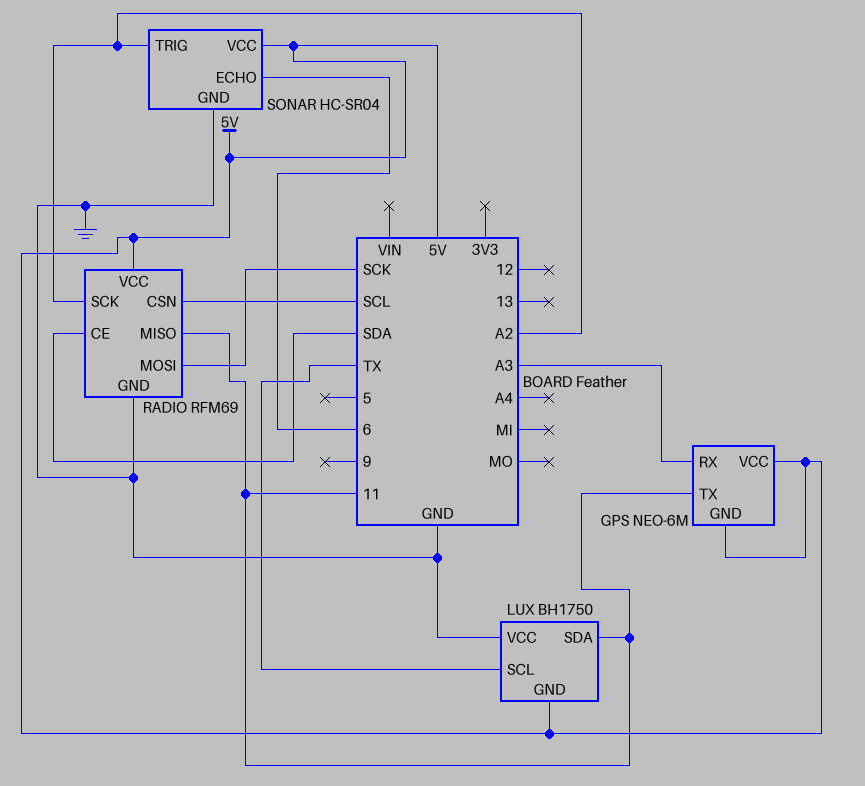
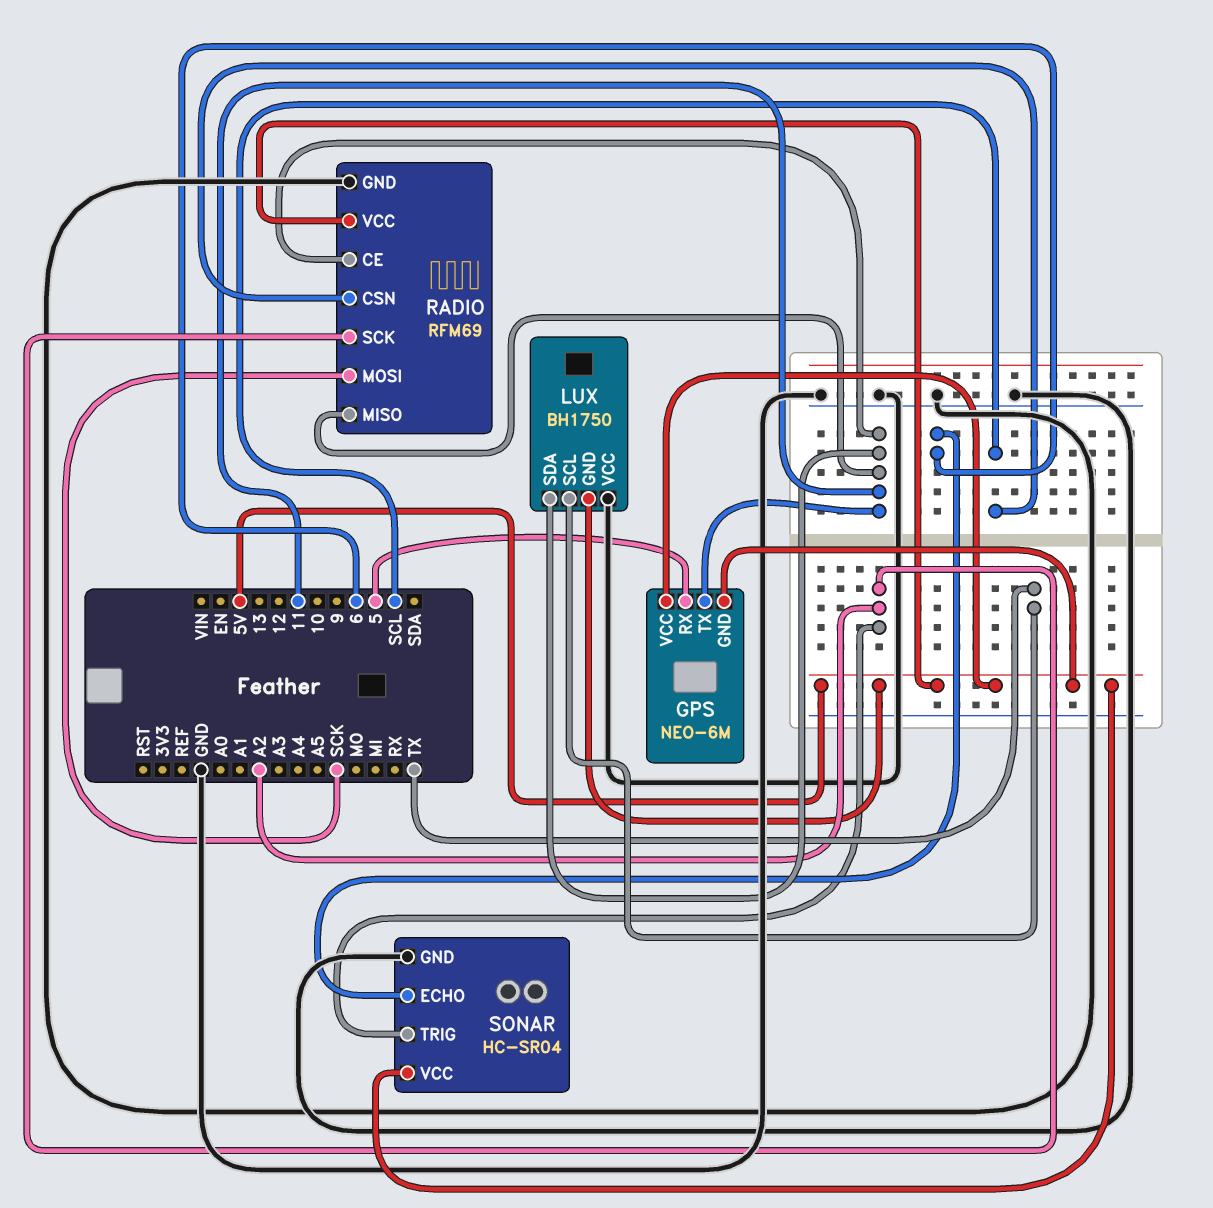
GPS pin RX: A3 -> 5
RADIO pin CE: SDA -> 11

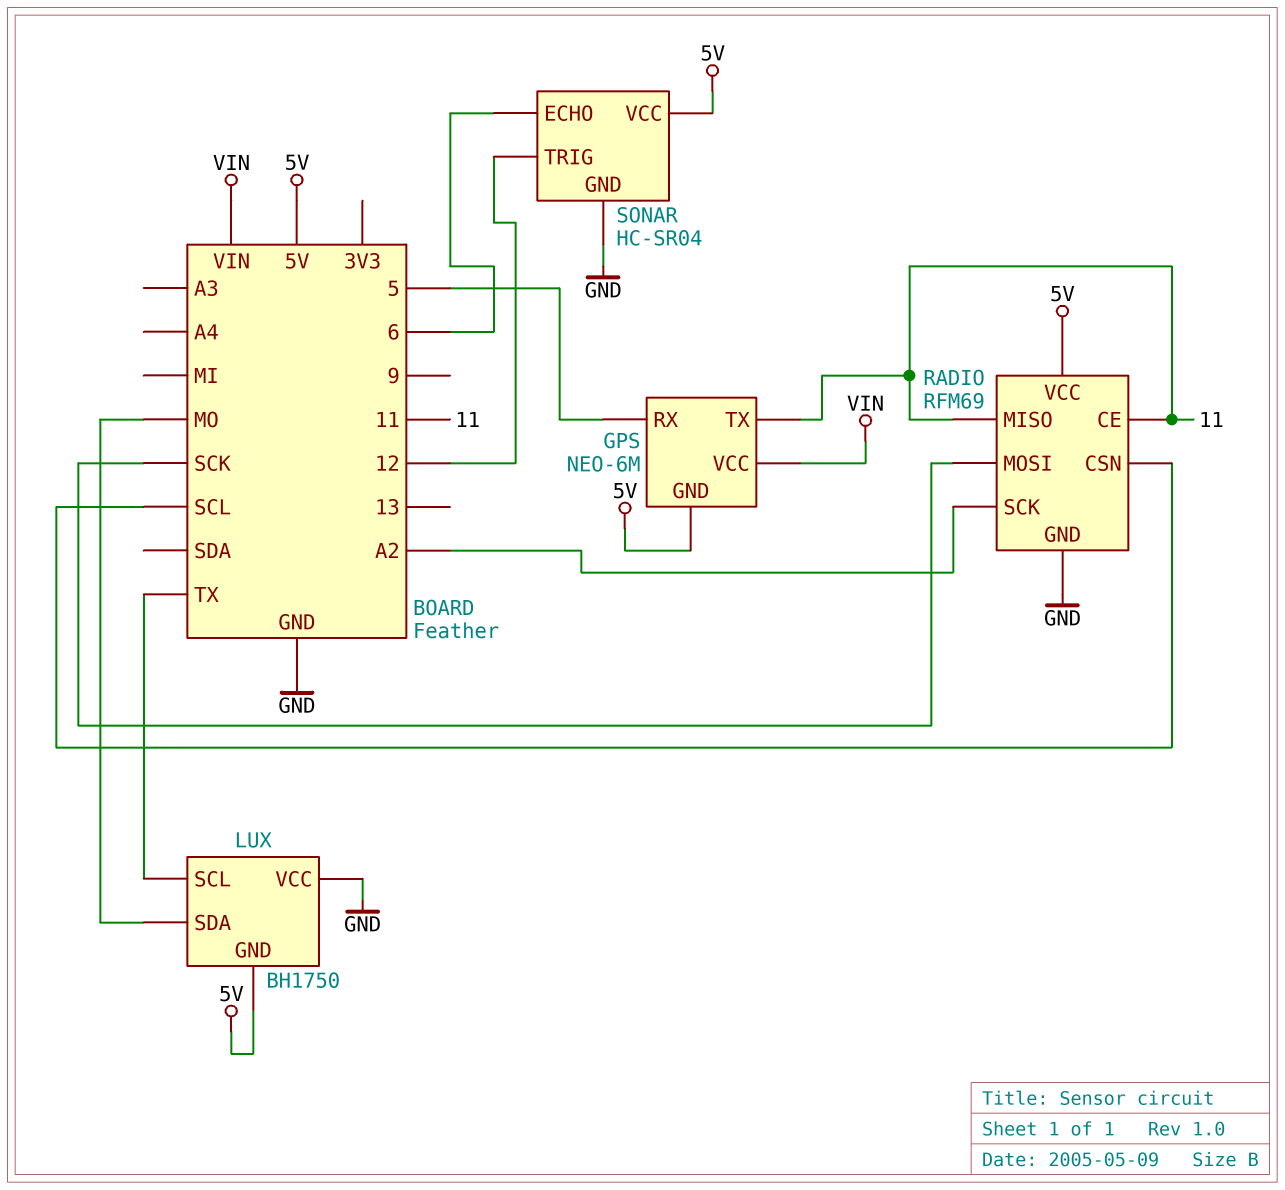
GPS pin VCC: 5V -> VIN
LUX pin SDA: 11 -> MO
SONAR pin TRIG: A2 -> 12

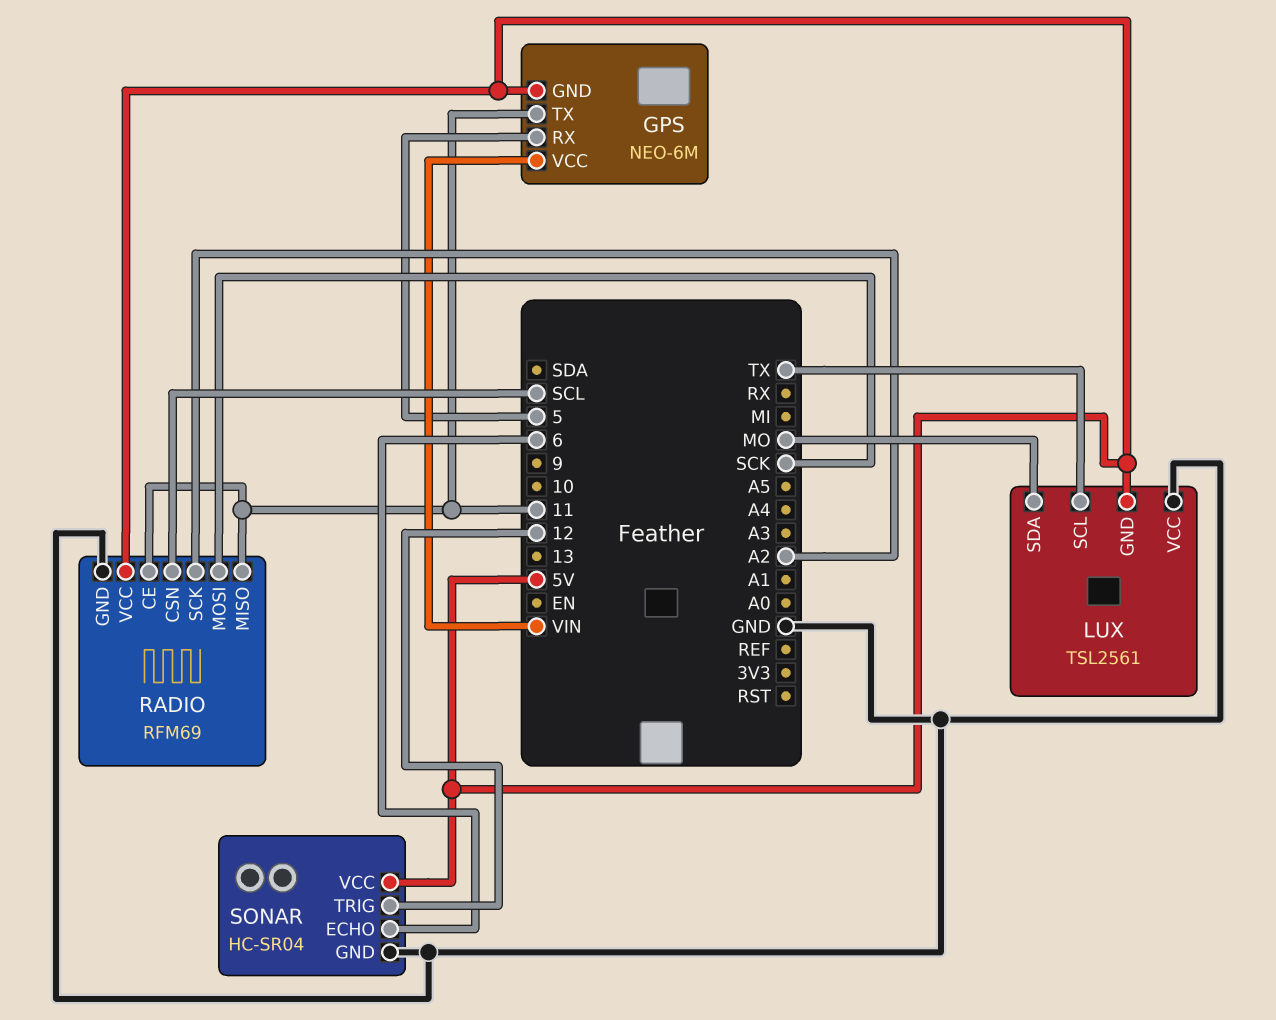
LUX: BH1750 -> TSL2561

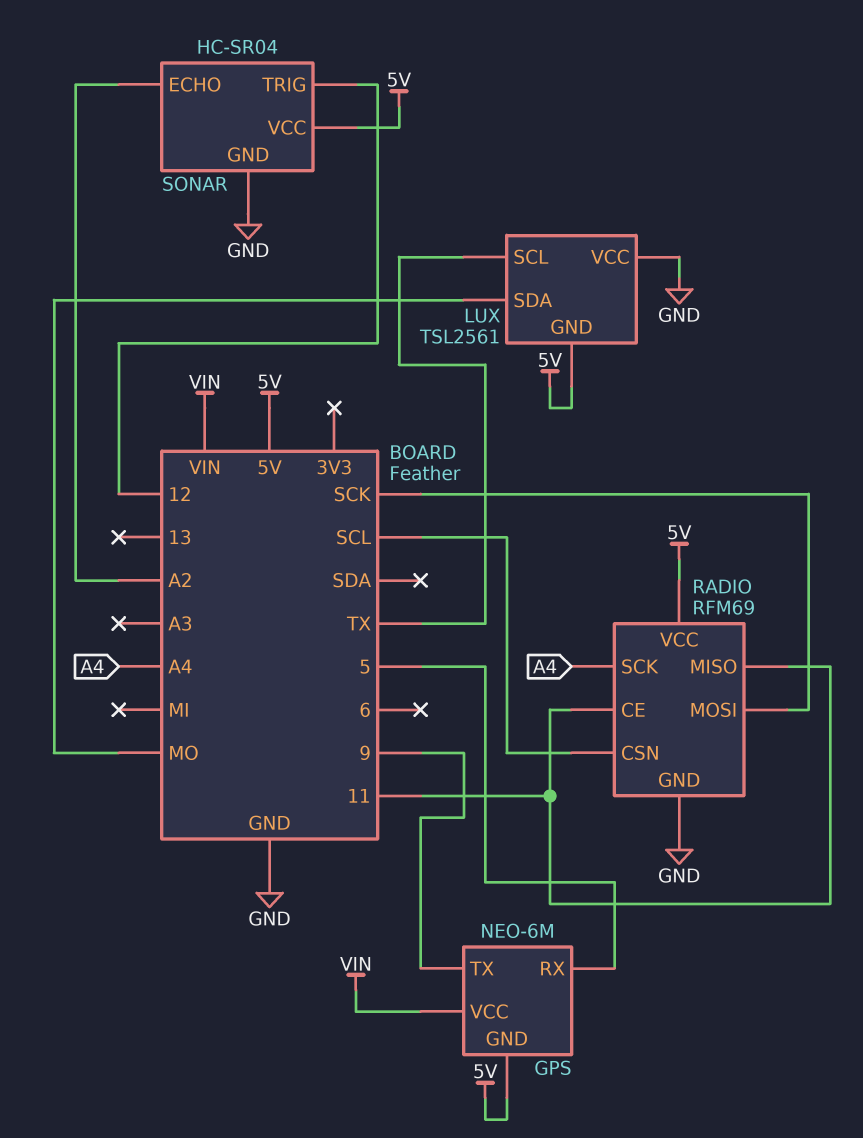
GPS pin TX: 11 -> 9
RADIO pin SCK: A2 -> A4
SONAR pin ECHO: 6 -> A2

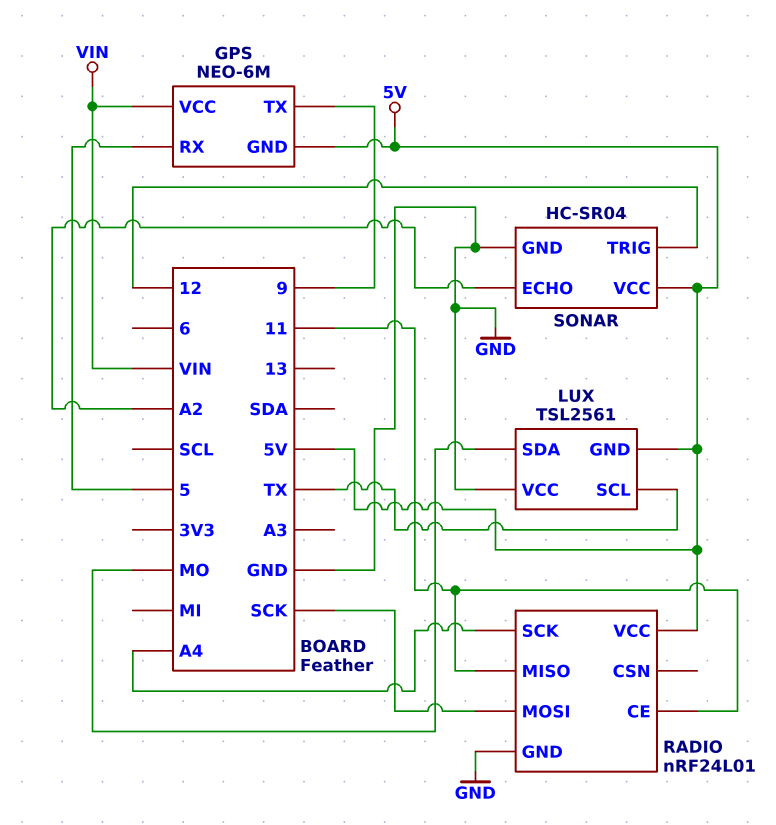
RADIO: RFM69 -> nRF24L01
RADIO pin CSN: SCL -> none

